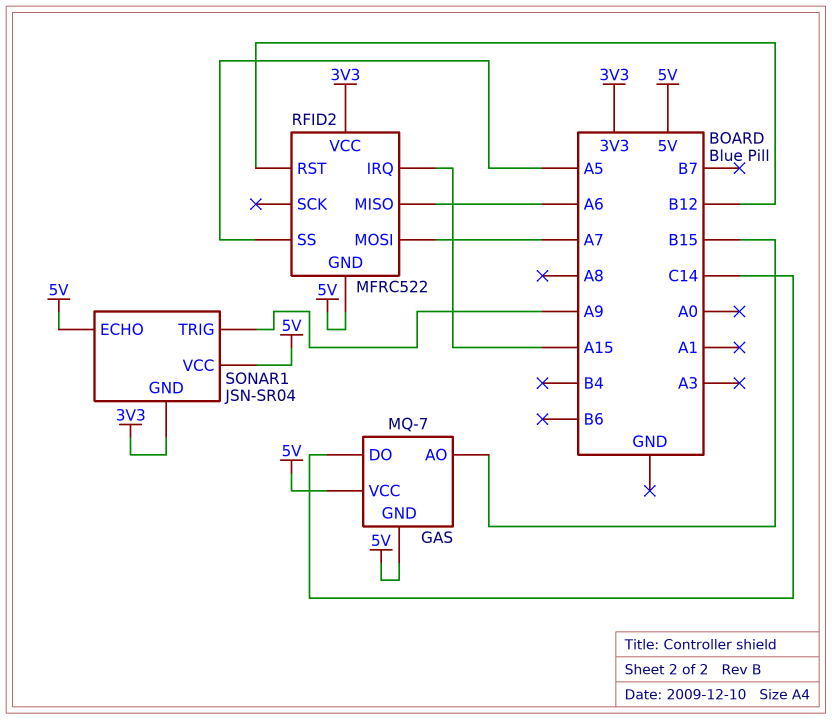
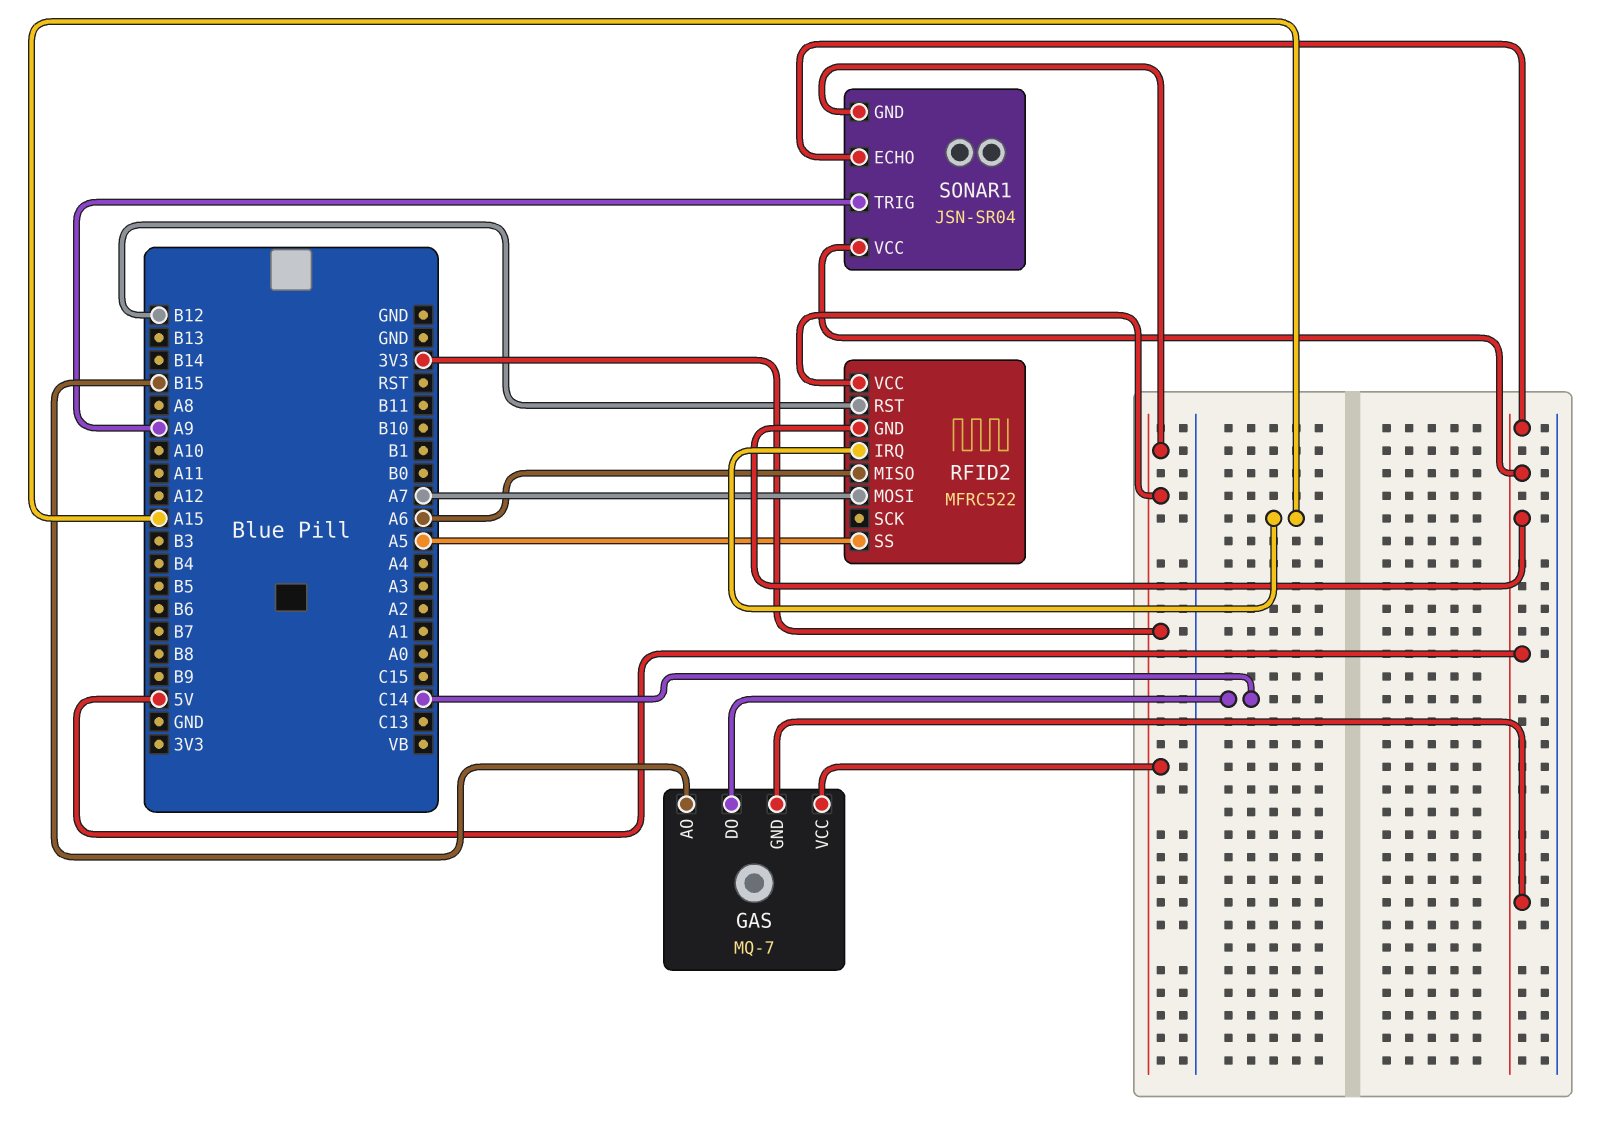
GAS pin VCC: 5V -> 3V3

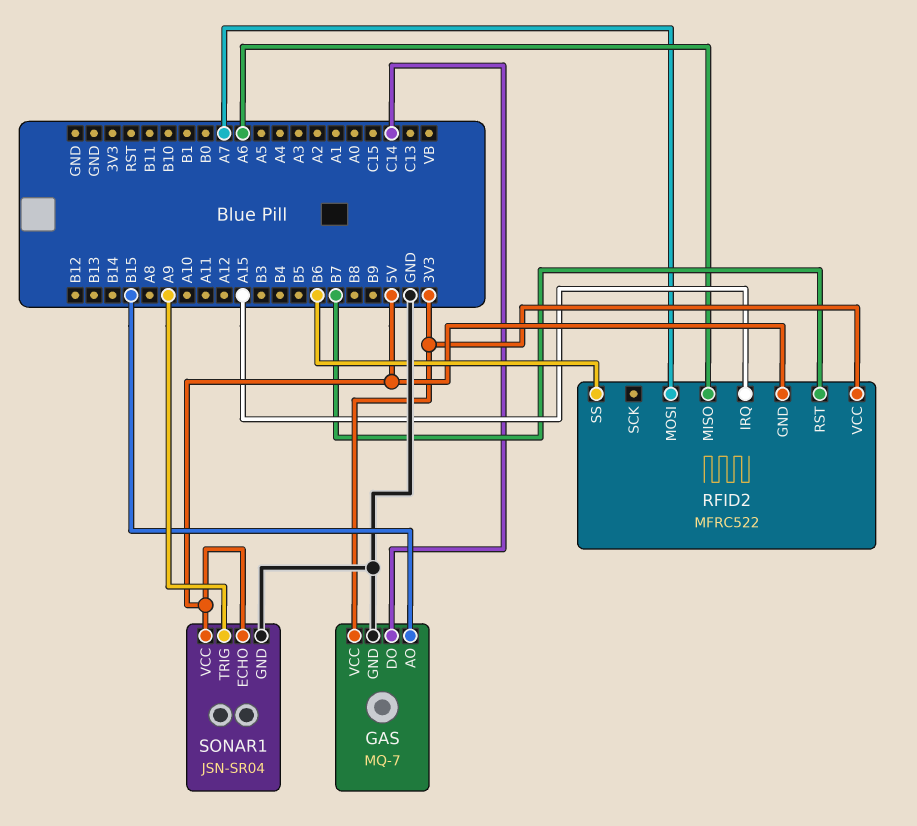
GAS pin GND: 5V -> GND
RFID2 pin RST: B12 -> B7
RFID2 pin SS: A5 -> B6
SONAR1 pin GND: 3V3 -> GND

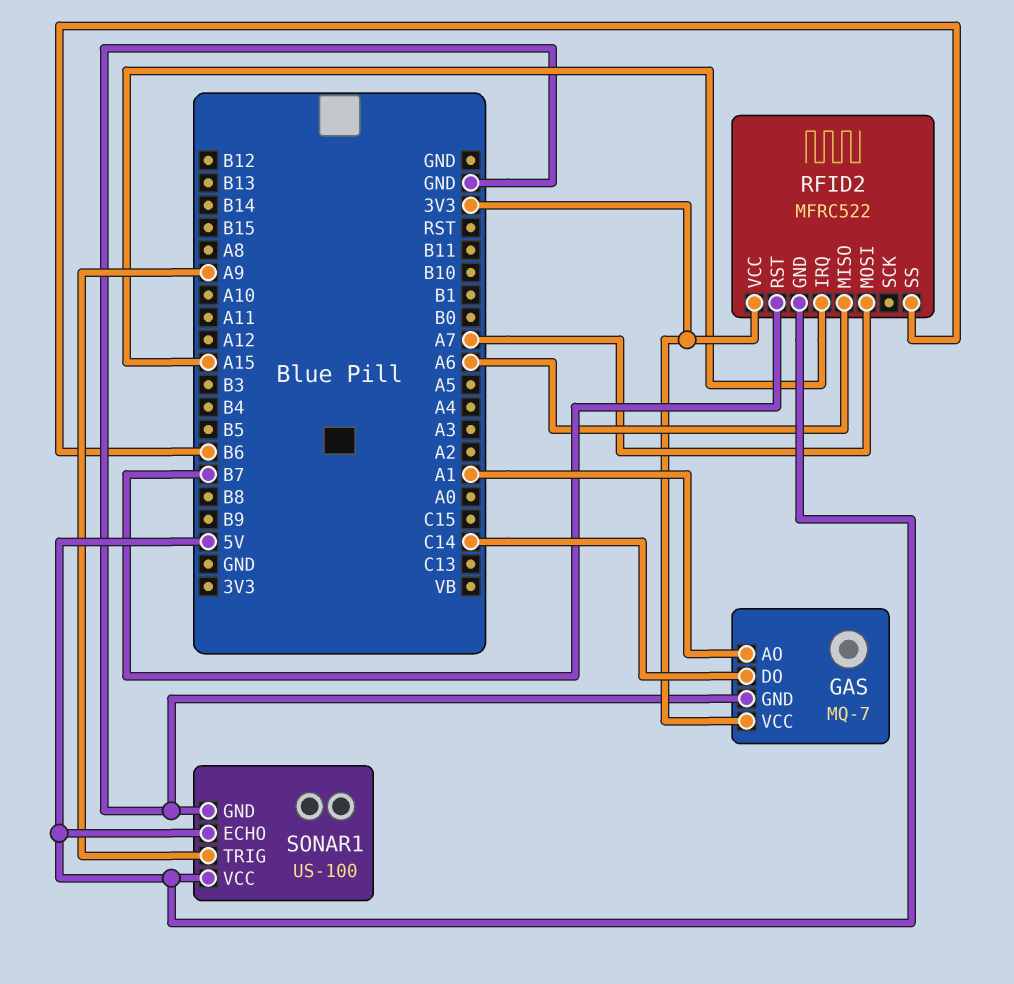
GAS pin AO: B15 -> A1
SONAR1: JSN-SR04 -> US-100

